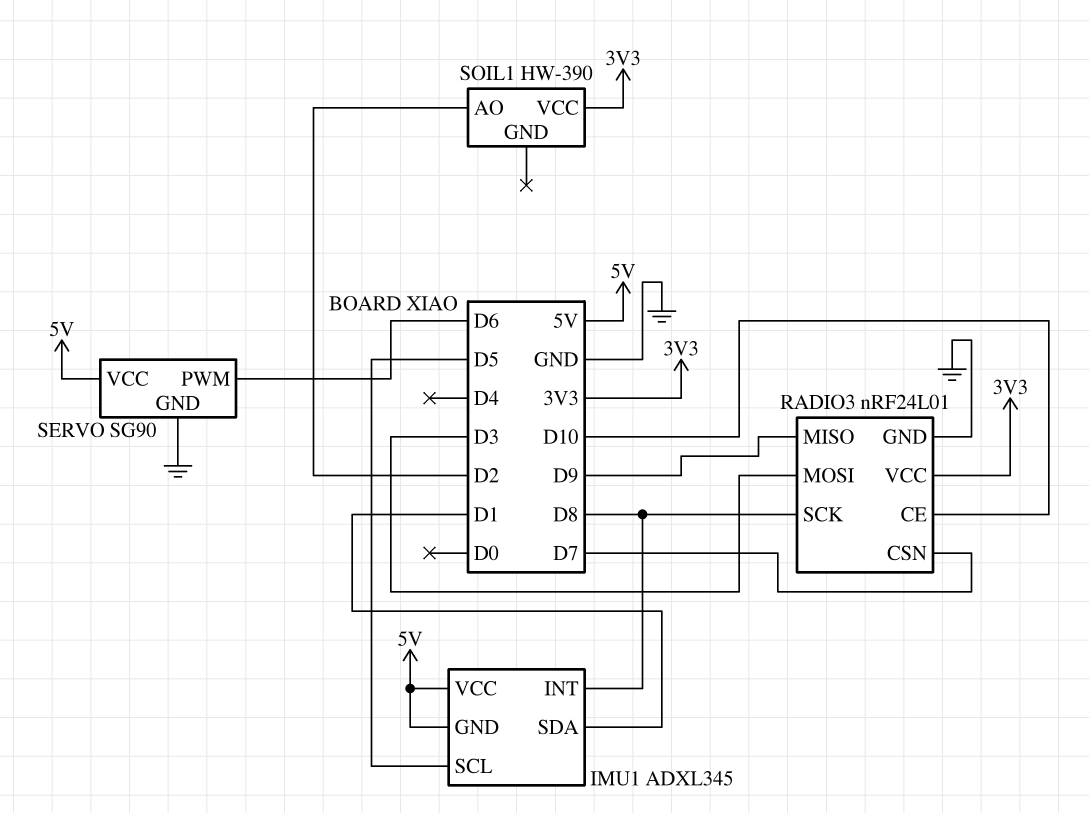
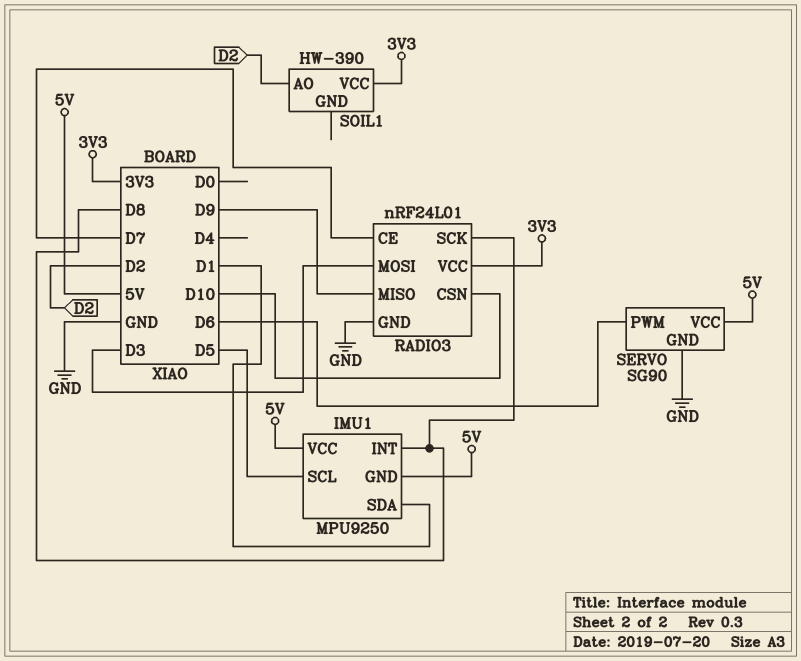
IMU1: ADXL345 -> MPU9250
RADIO3 pin CE: D10 -> D7
RADIO3 pin CSN: D7 -> D10

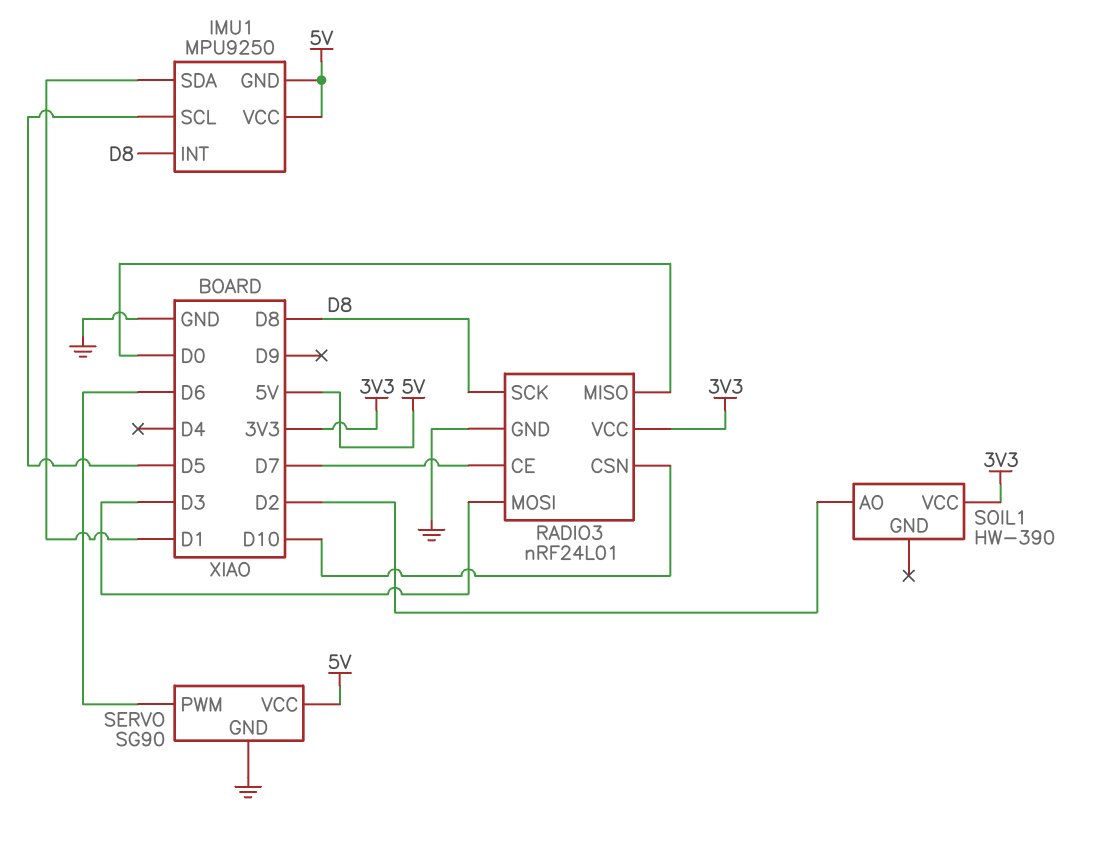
RADIO3 pin MISO: D9 -> D0

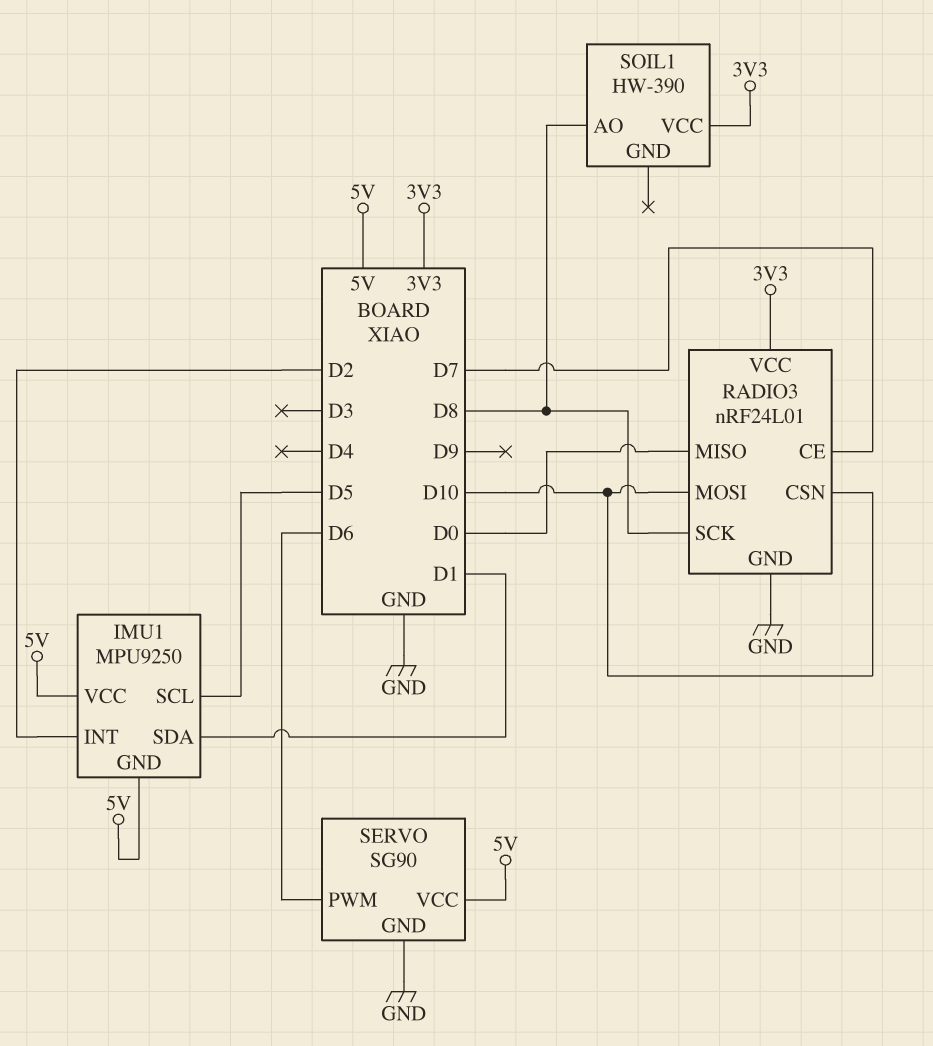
IMU1 pin INT: D8 -> D2
RADIO3 pin MOSI: D3 -> D10
SOIL1 pin AO: D2 -> D8

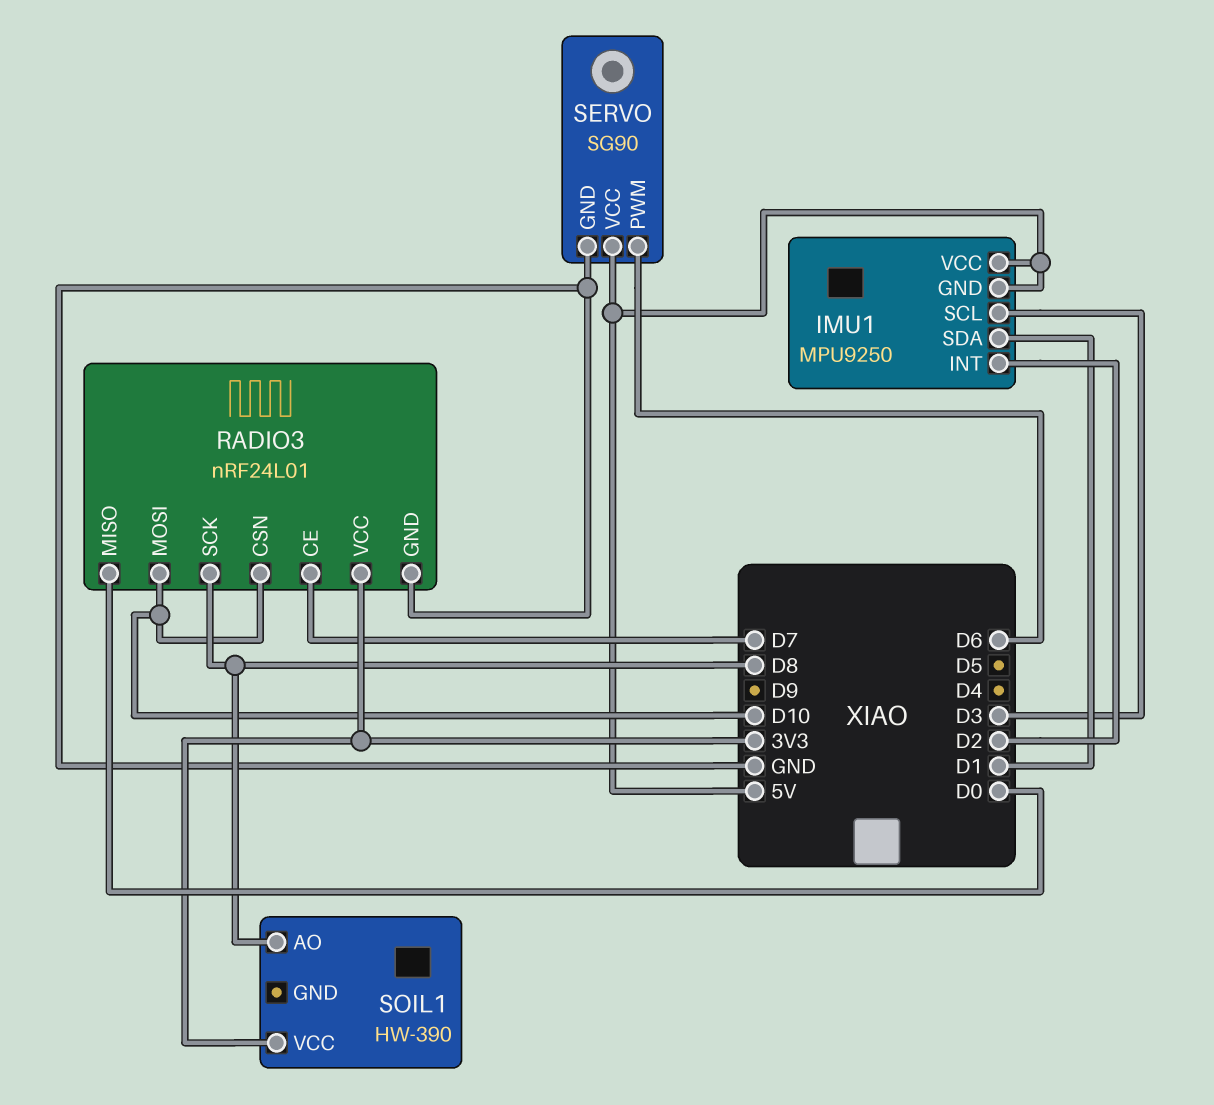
IMU1 pin SCL: D5 -> D3

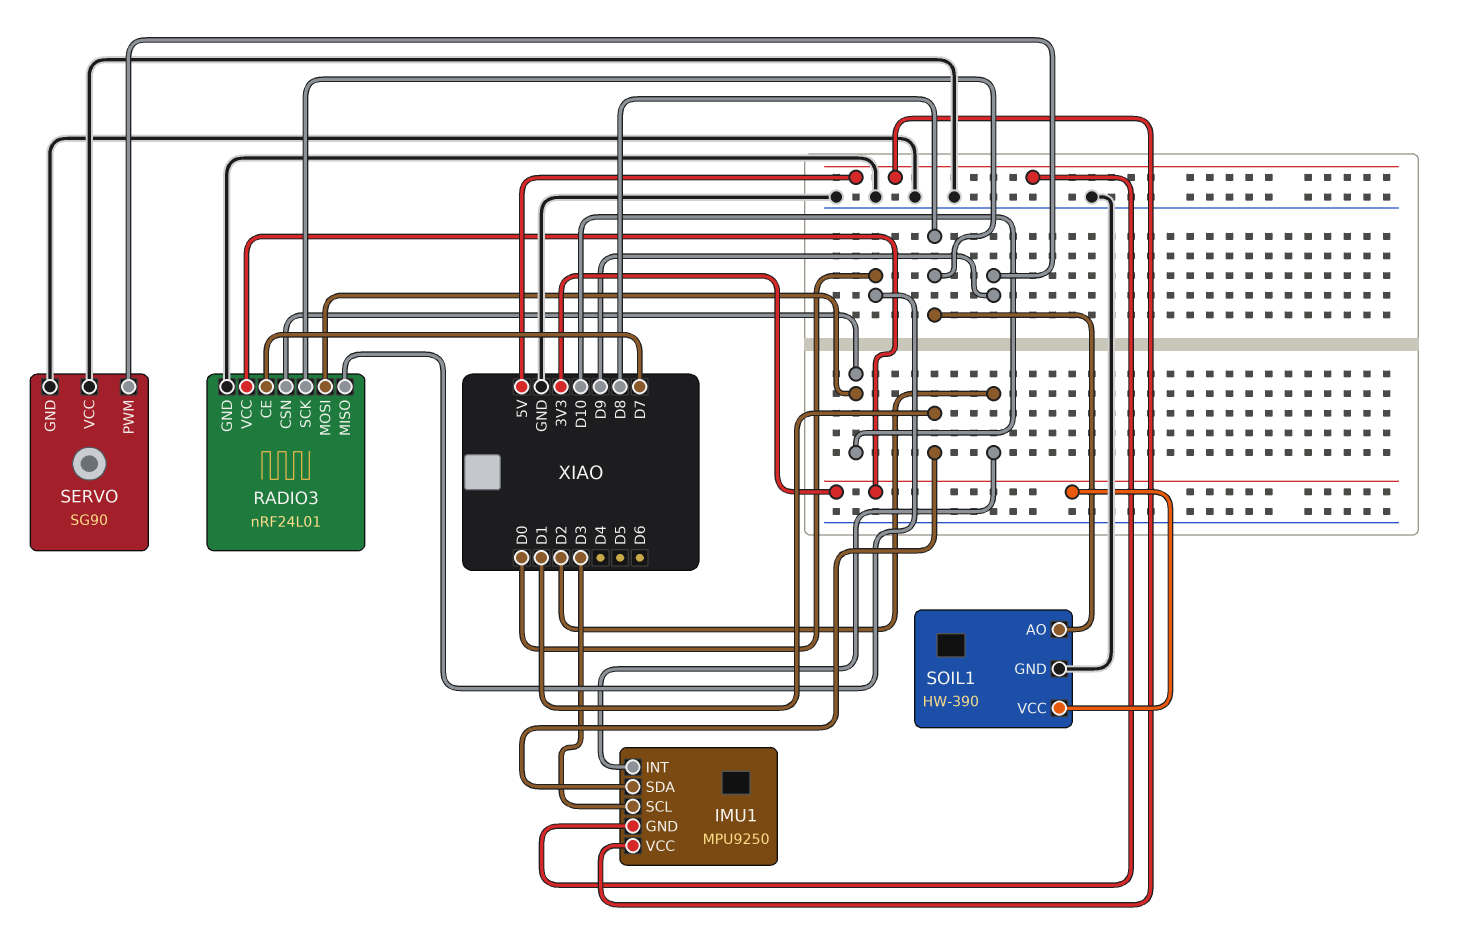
SERVO pin PWM: D6 -> D9
SERVO pin VCC: 5V -> GND
SOIL1 pin GND: none -> GND

